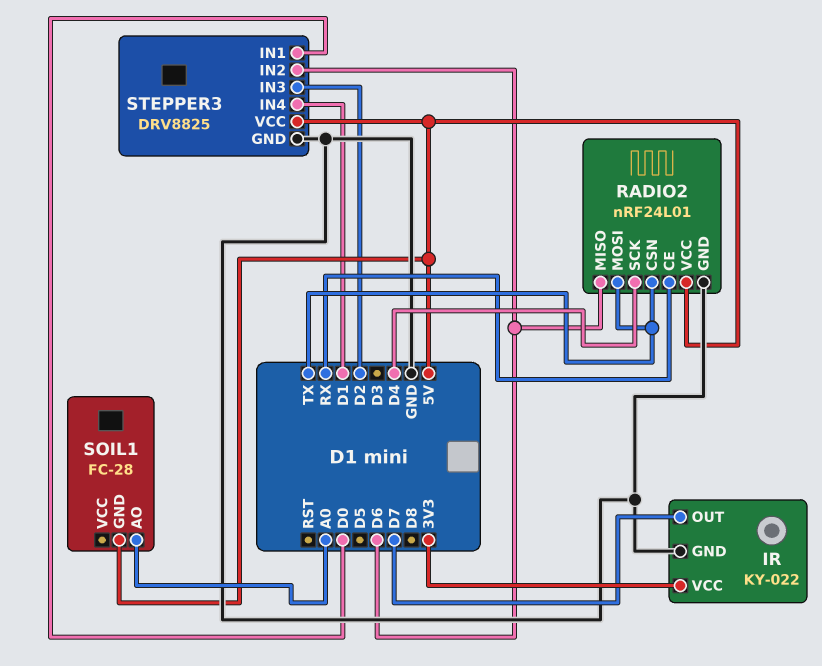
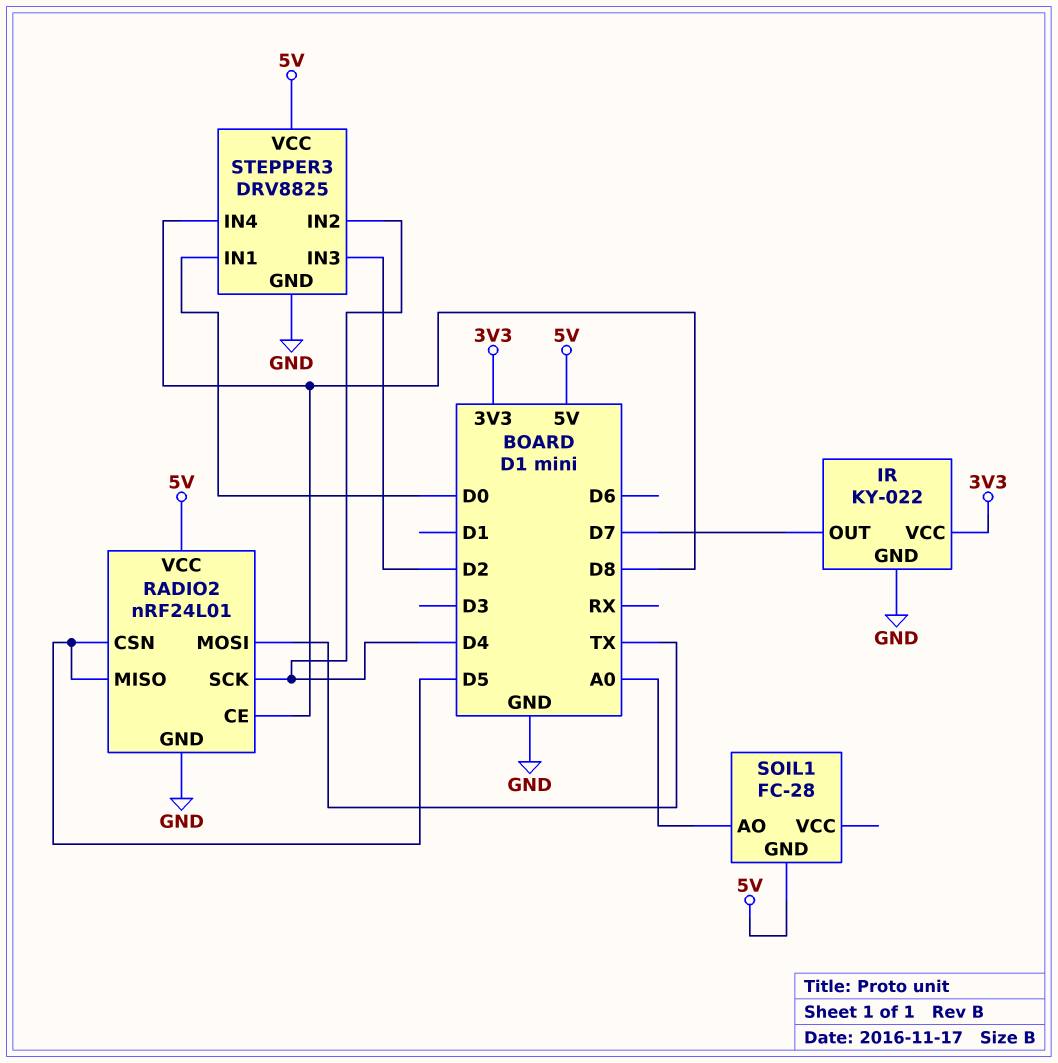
RADIO2 pin CE: RX -> D8
RADIO2 pin CSN: TX -> D5
RADIO2 pin MISO: D6 -> D5
STEPPER3 pin IN2: D6 -> D4
STEPPER3 pin IN4: D1 -> D8

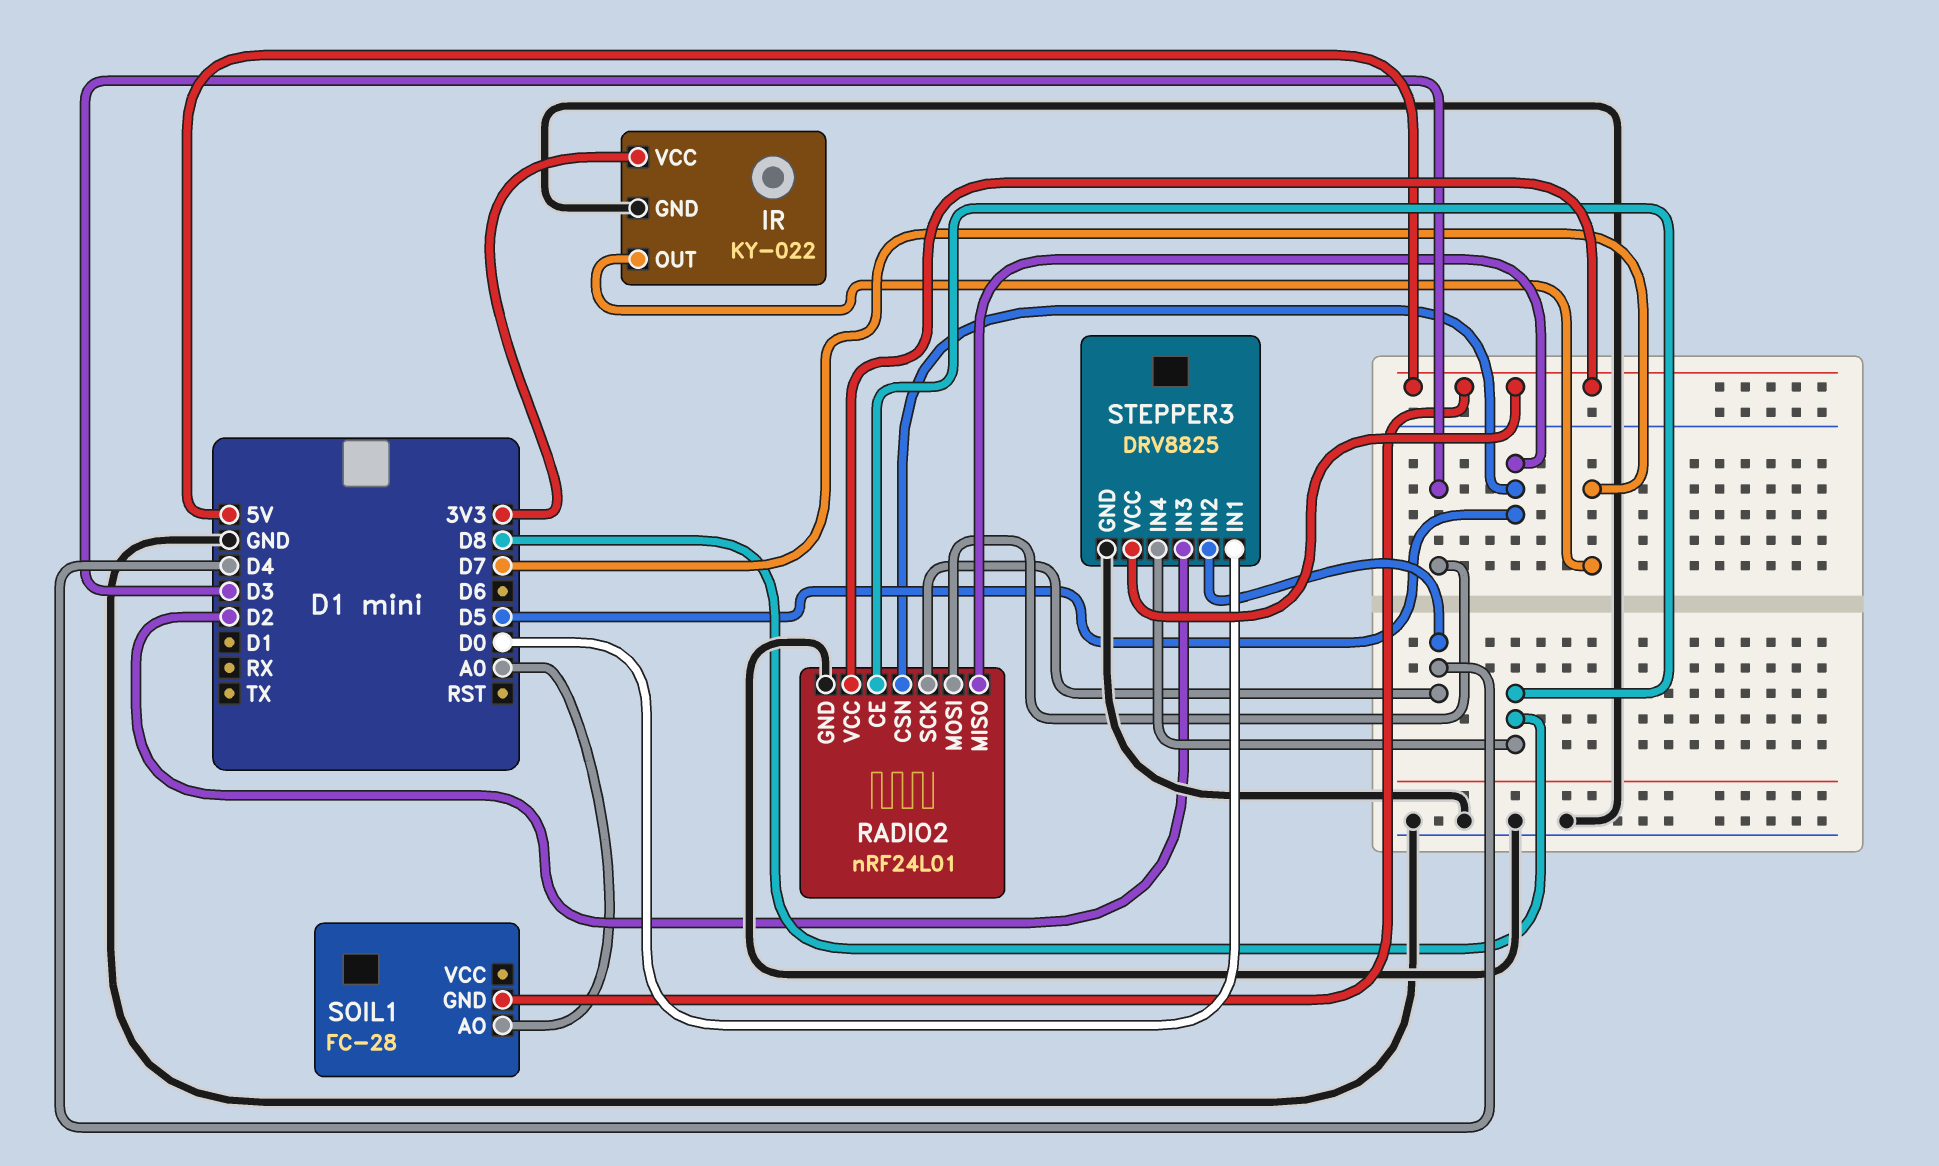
RADIO2 pin MOSI: TX -> D3

